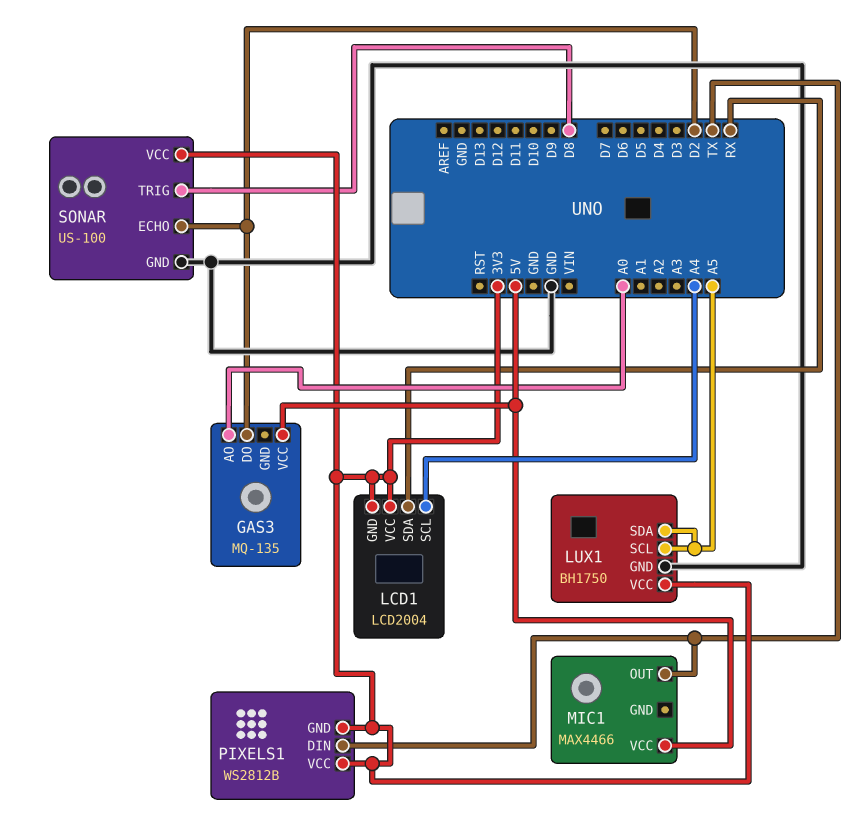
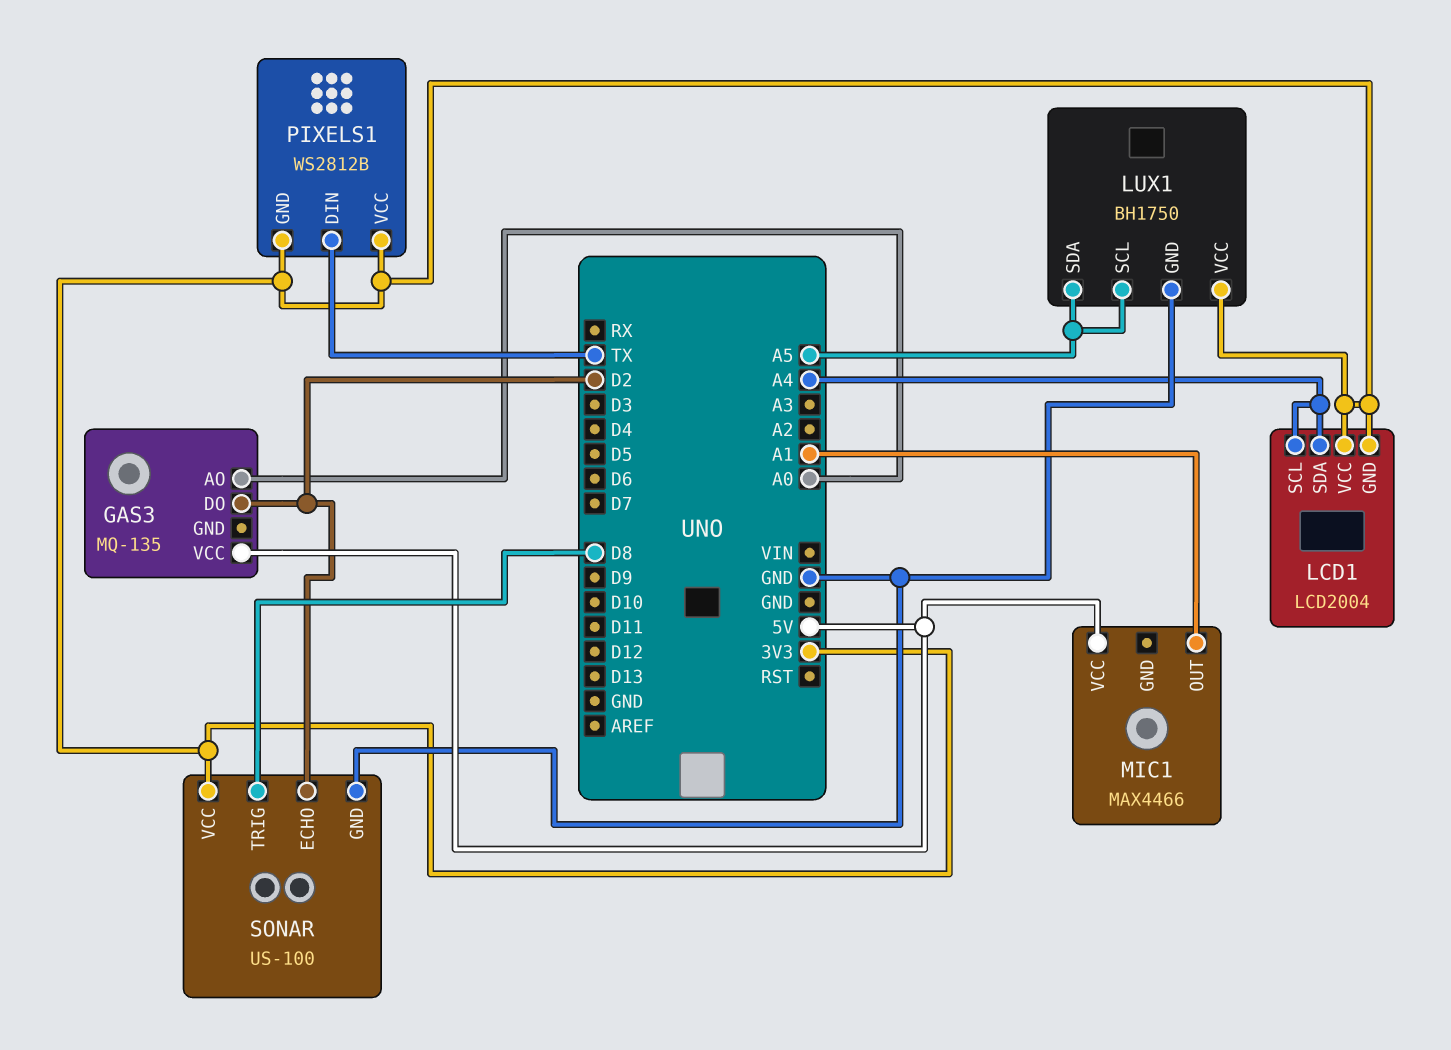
LCD1 pin SDA: RX -> A4
MIC1 pin OUT: TX -> A1

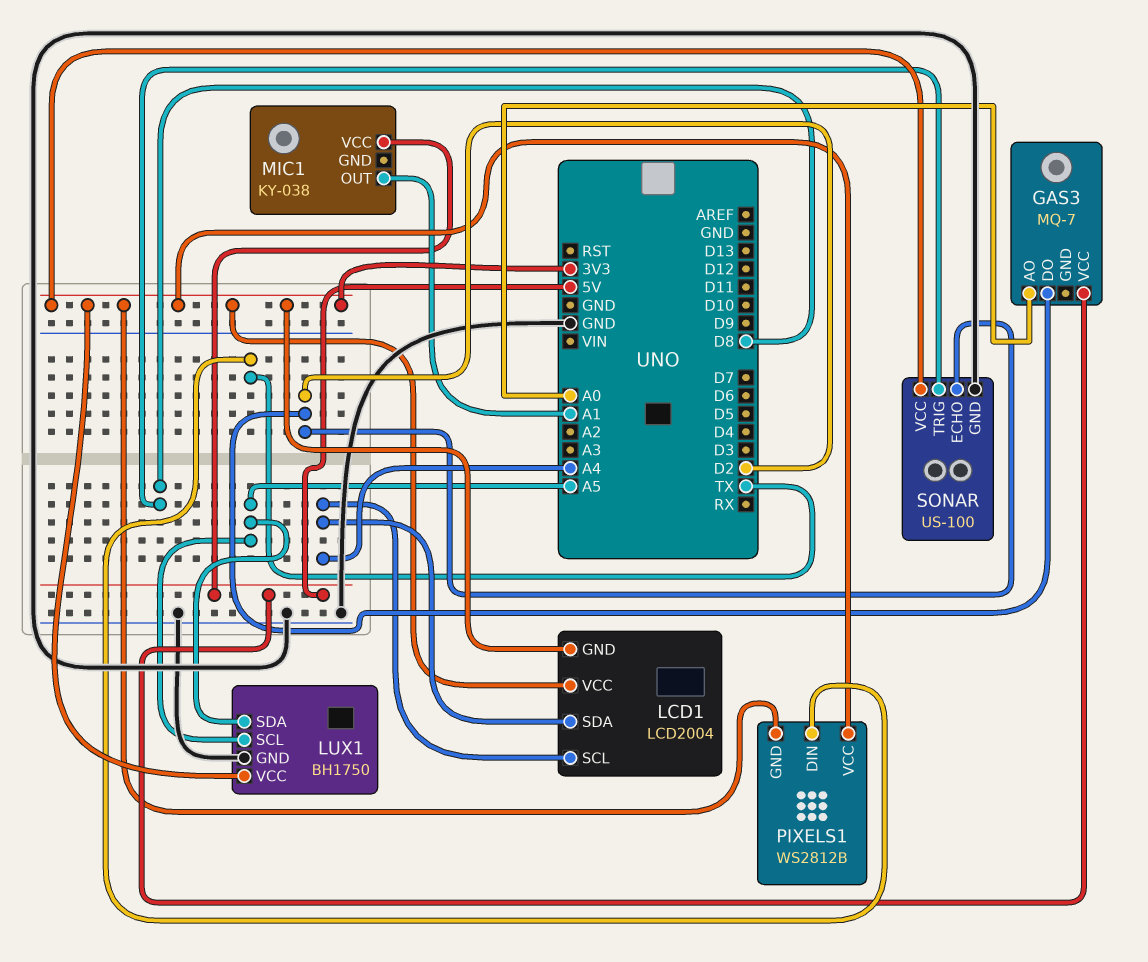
GAS3: MQ-135 -> MQ-7
MIC1: MAX4466 -> KY-038

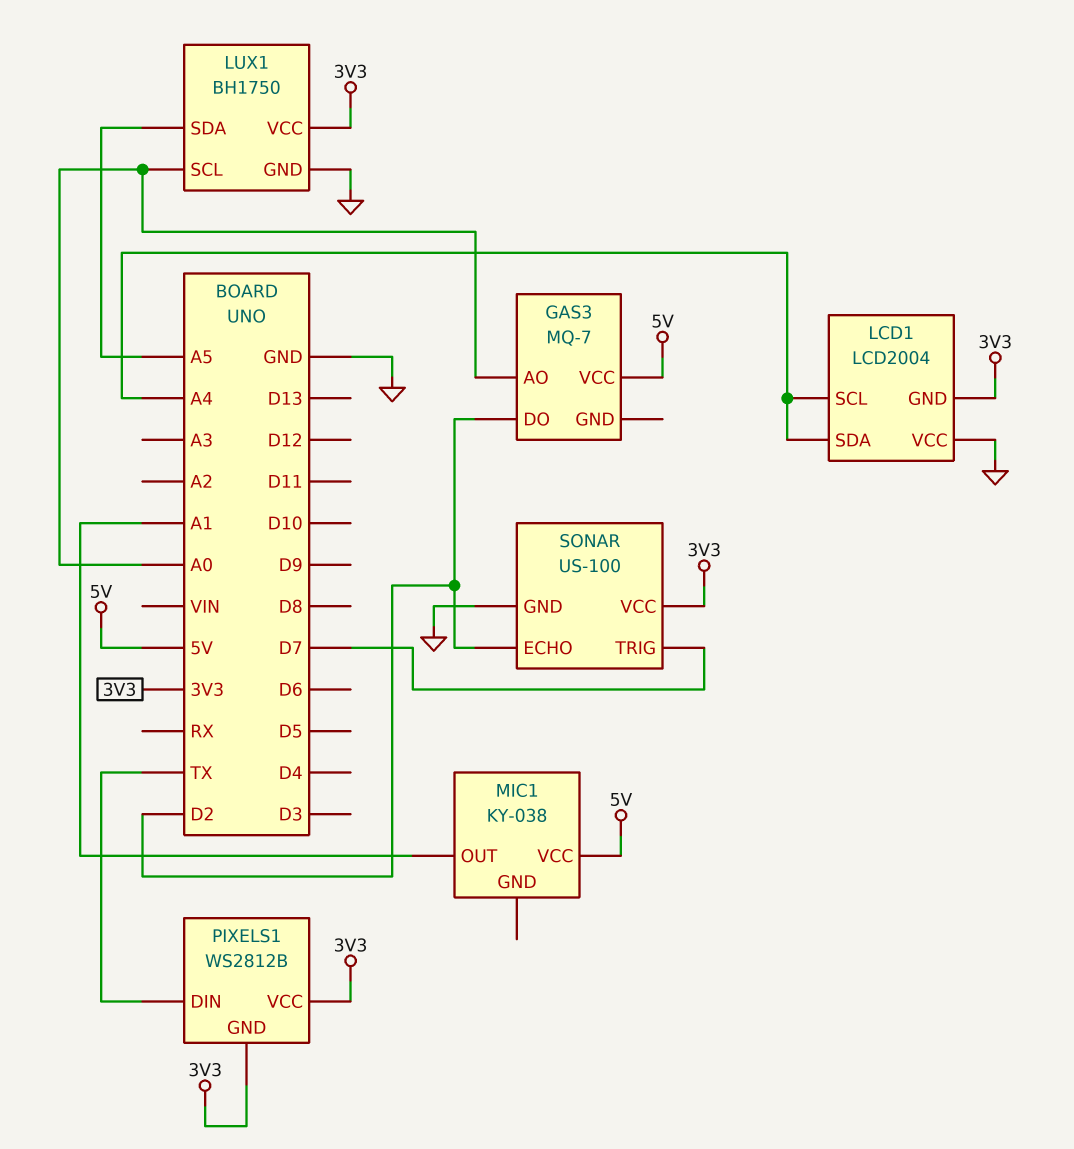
LCD1 pin VCC: 3V3 -> GND
LUX1 pin SCL: A5 -> A0
SONAR pin TRIG: D8 -> D7

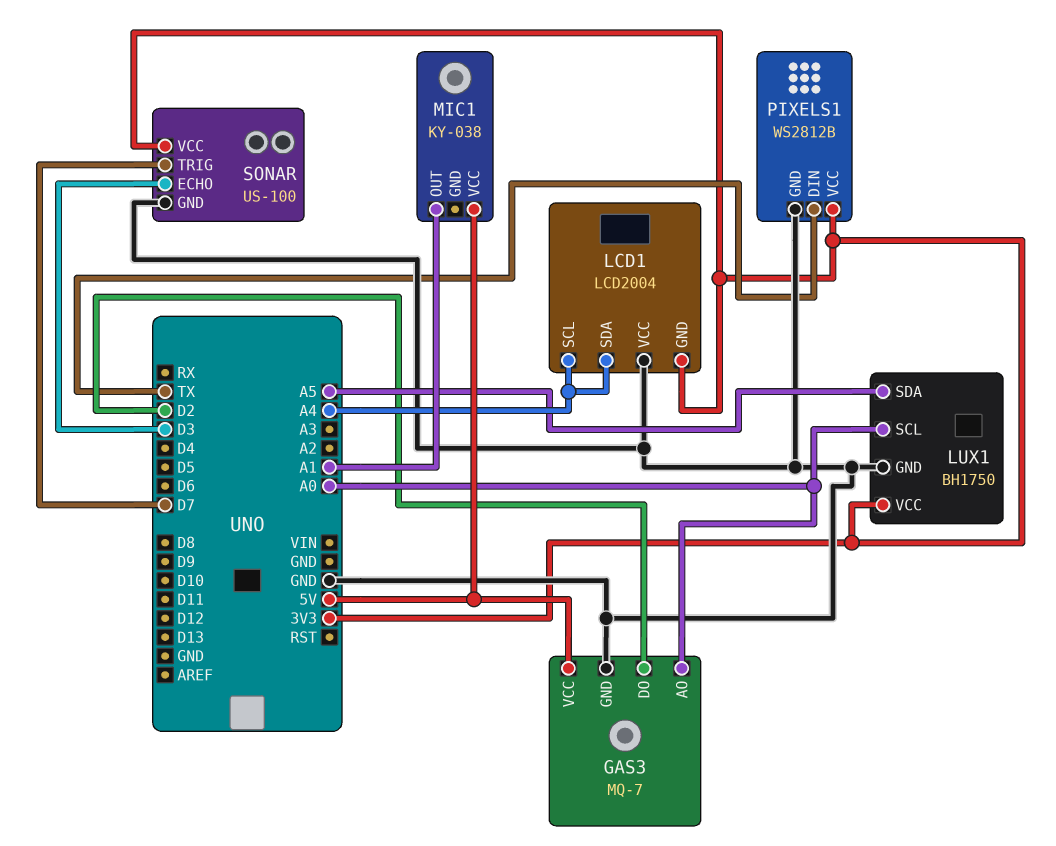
GAS3 pin GND: none -> GND
PIXELS1 pin GND: 3V3 -> GND
SONAR pin ECHO: D2 -> D3

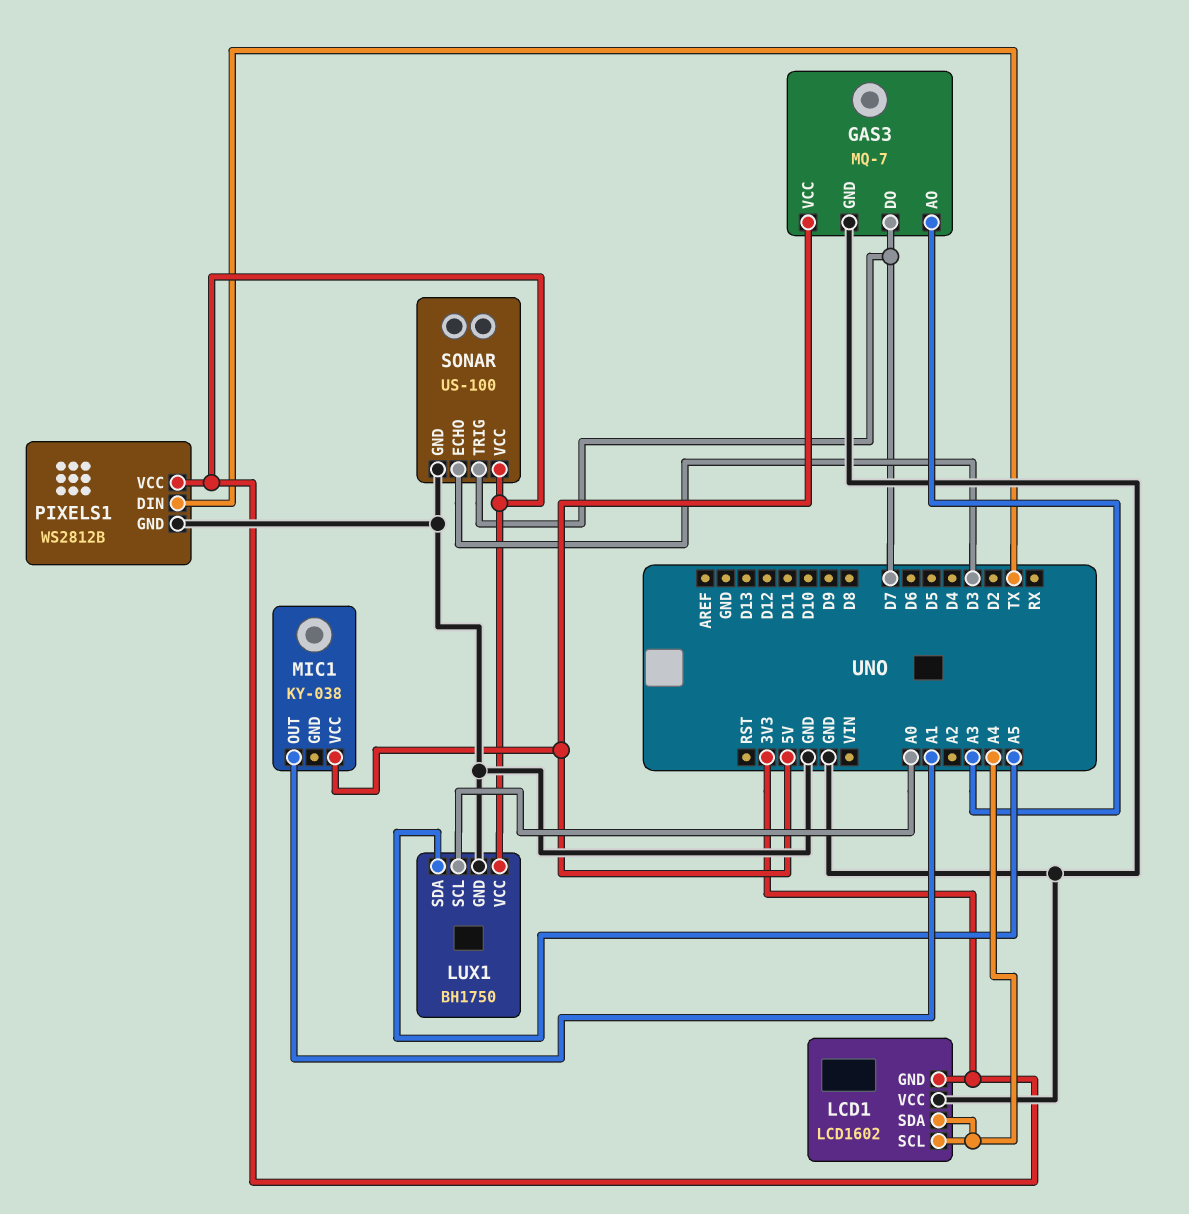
GAS3 pin AO: A0 -> A3
GAS3 pin DO: D2 -> D7
LCD1: LCD2004 -> LCD1602

